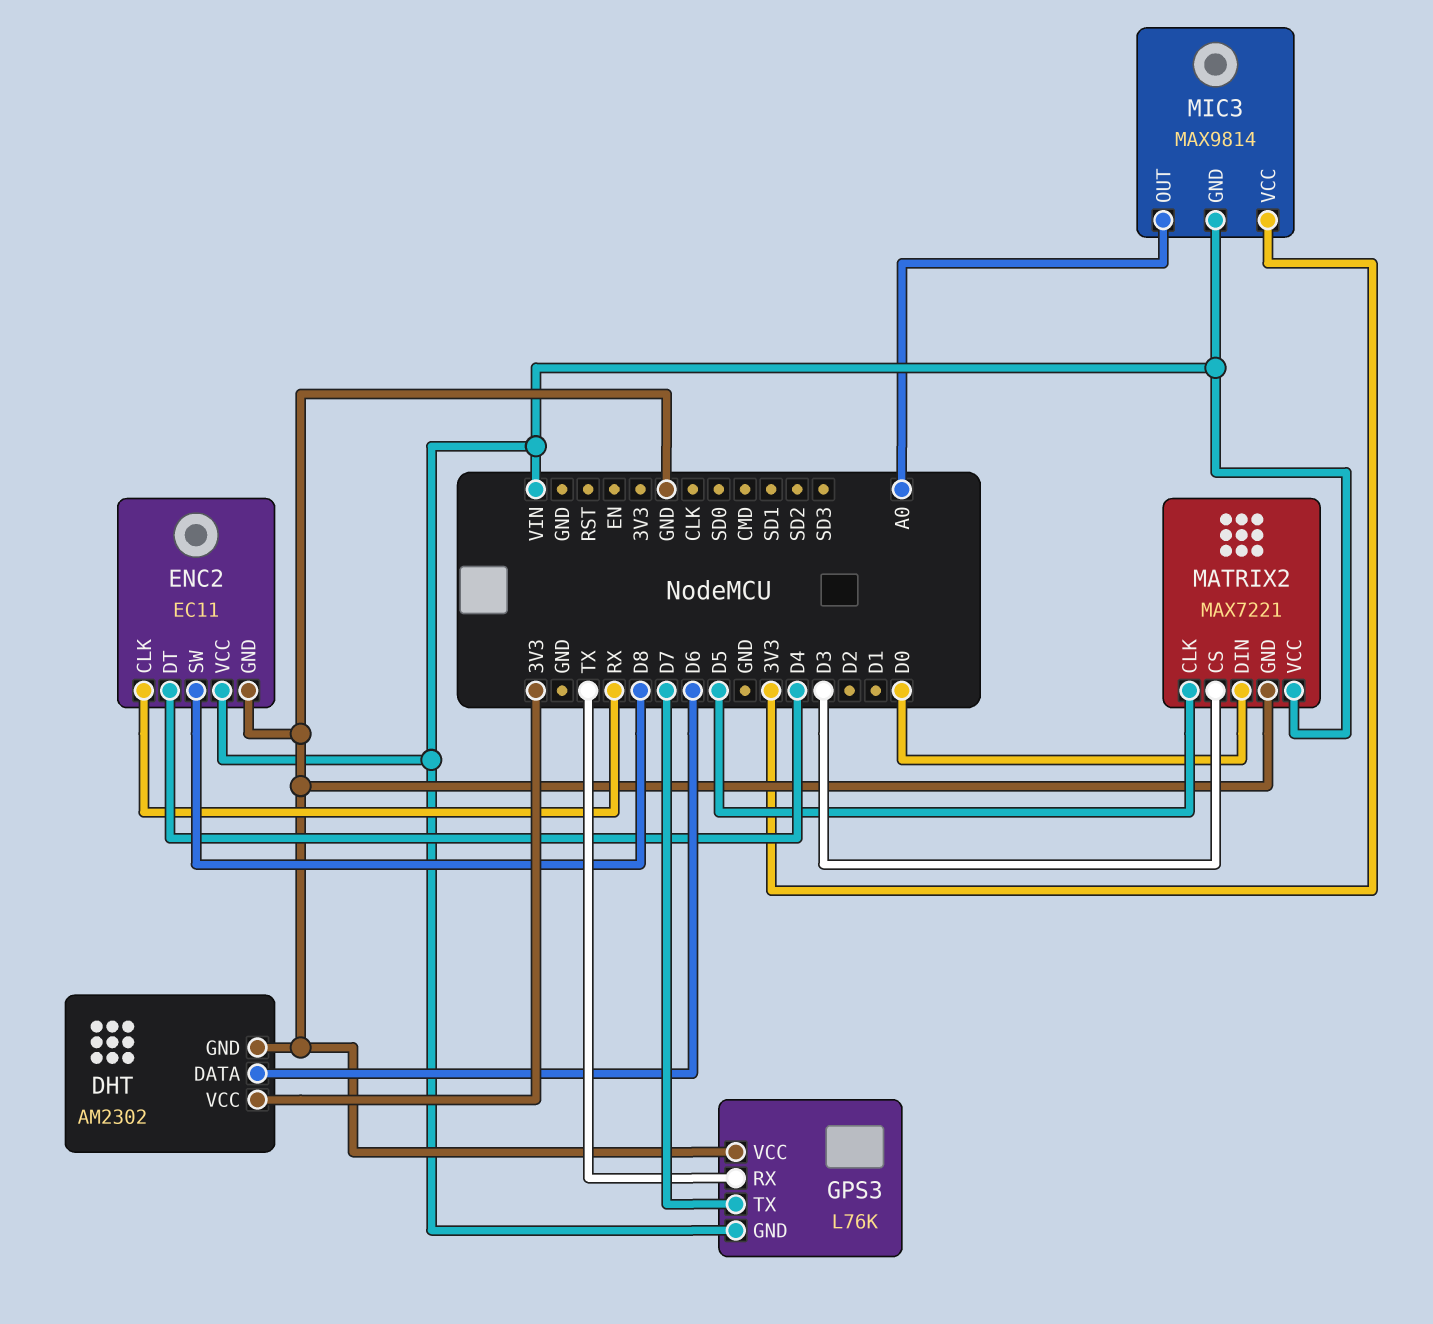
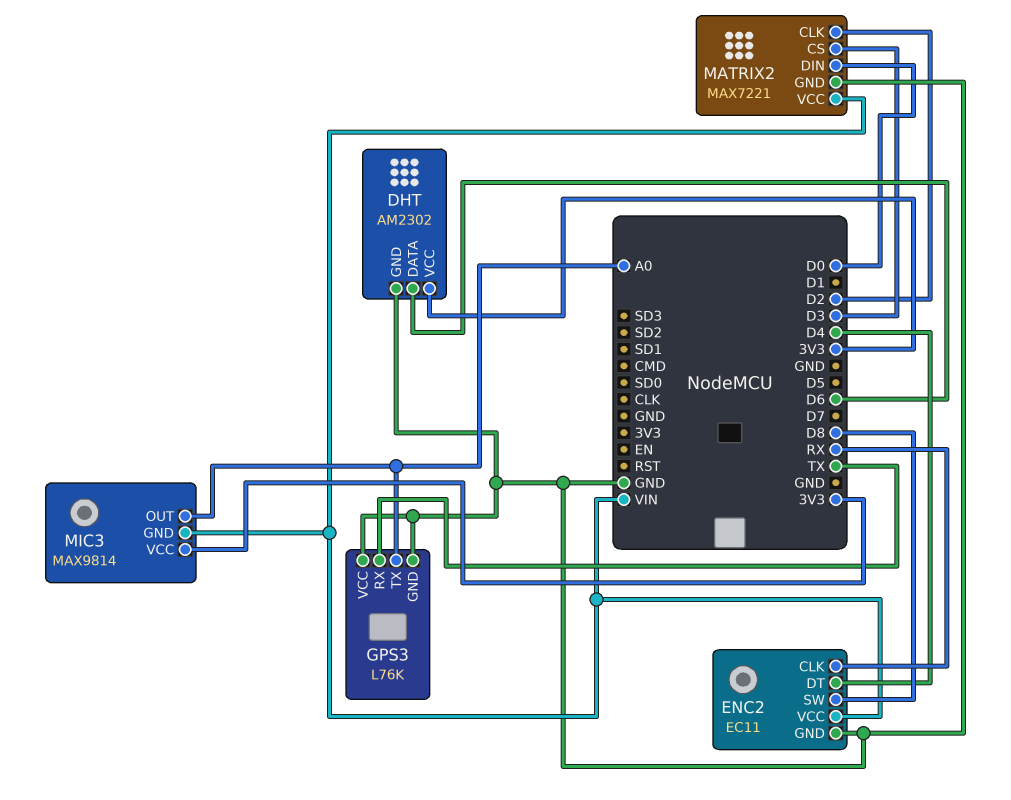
GPS3 pin GND: VIN -> GND
GPS3 pin TX: D7 -> A0
MATRIX2 pin CLK: D5 -> D2

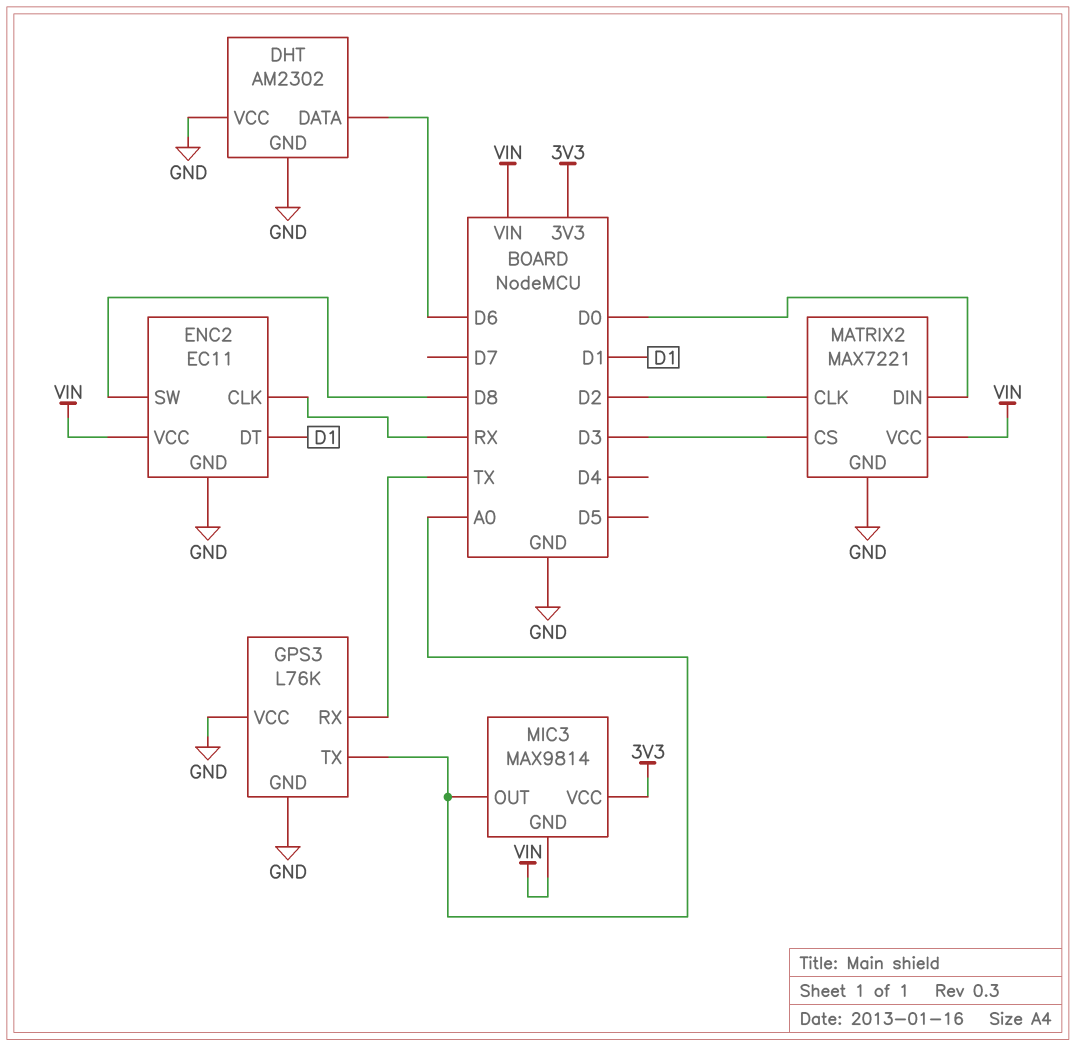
DHT pin VCC: 3V3 -> GND
ENC2 pin DT: D4 -> D1

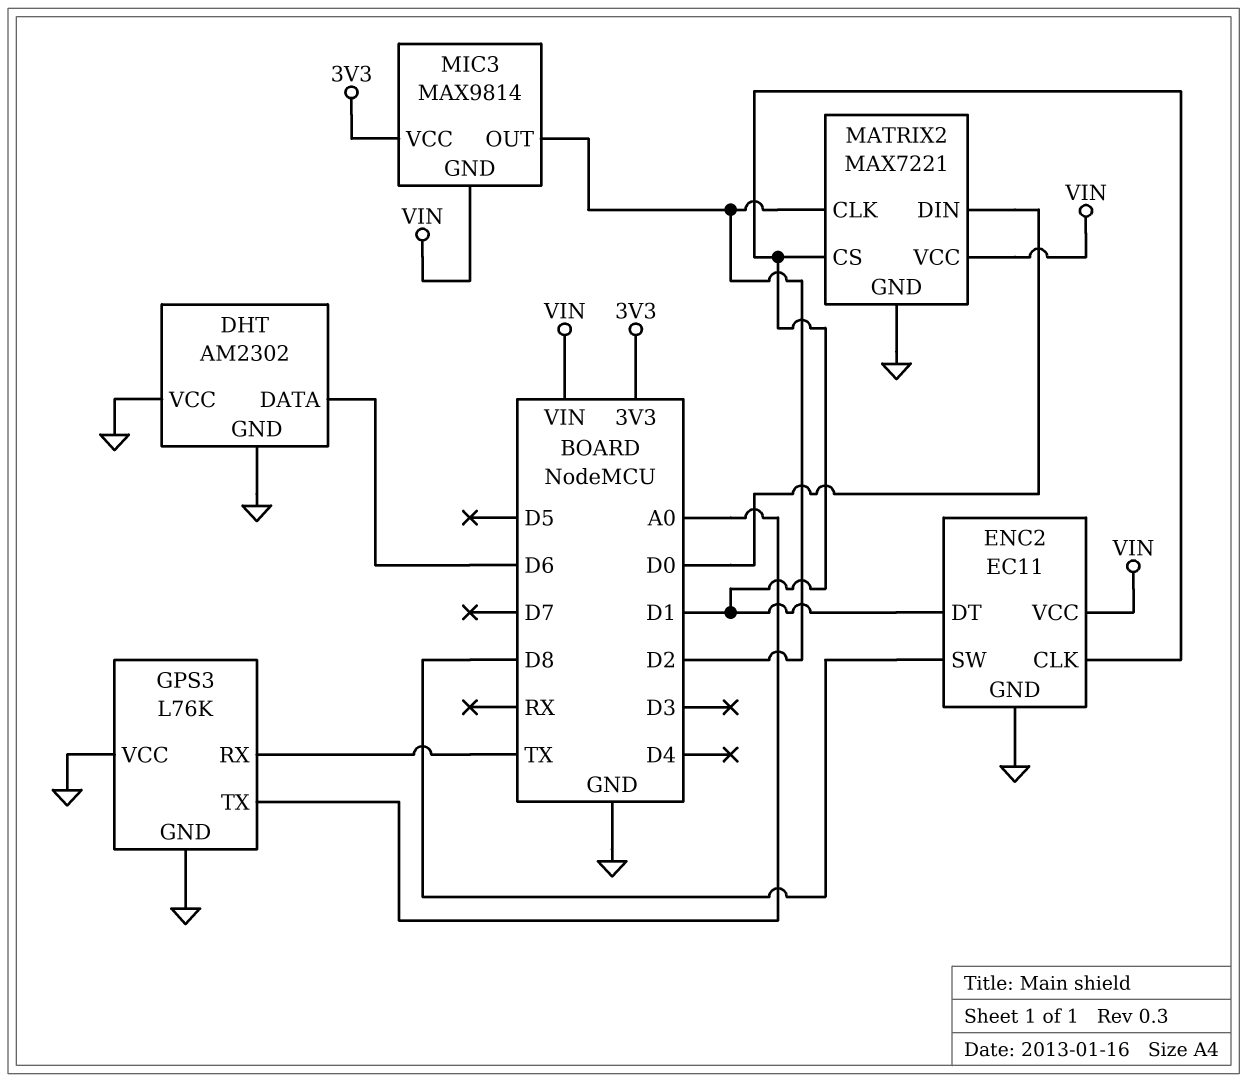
ENC2 pin CLK: RX -> D1
MATRIX2 pin CS: D3 -> D1
MIC3 pin OUT: A0 -> D2

